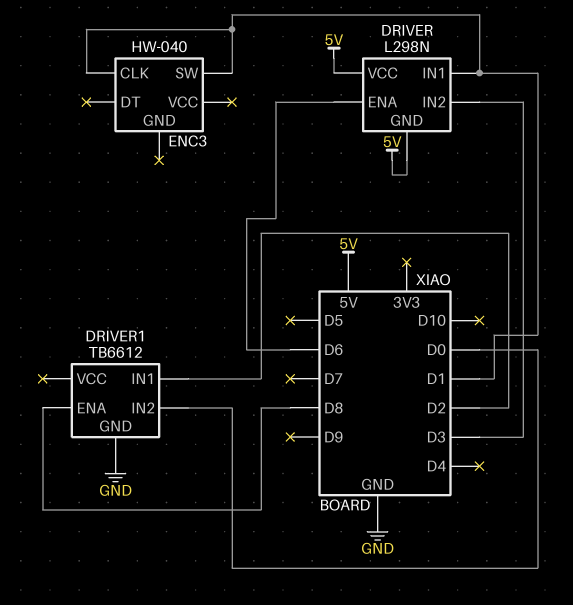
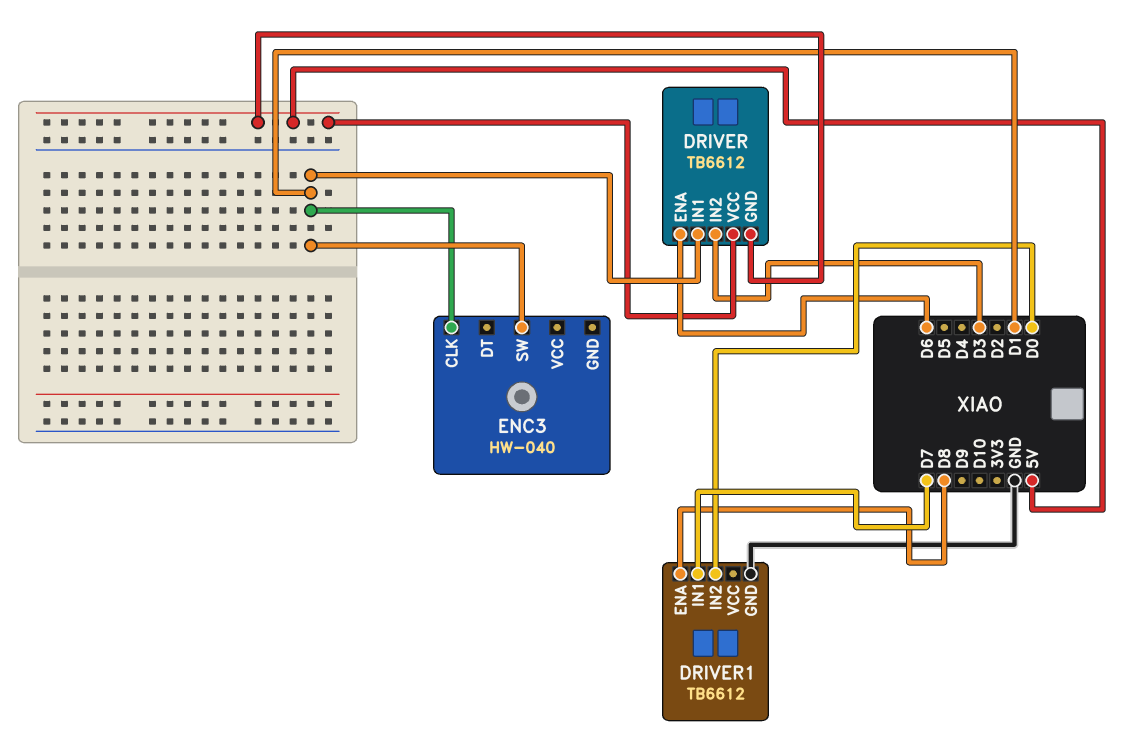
DRIVER: L298N -> TB6612
DRIVER1 pin IN1: D2 -> D7

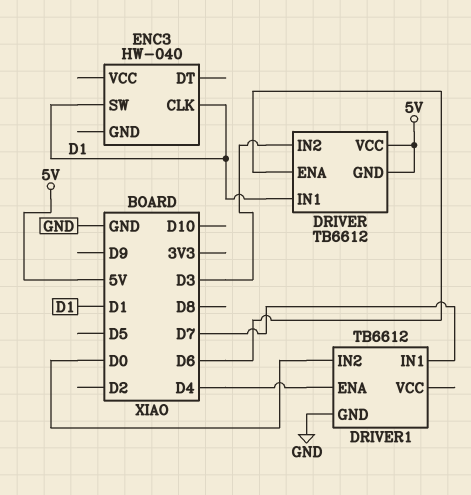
DRIVER1 pin ENA: D8 -> D4

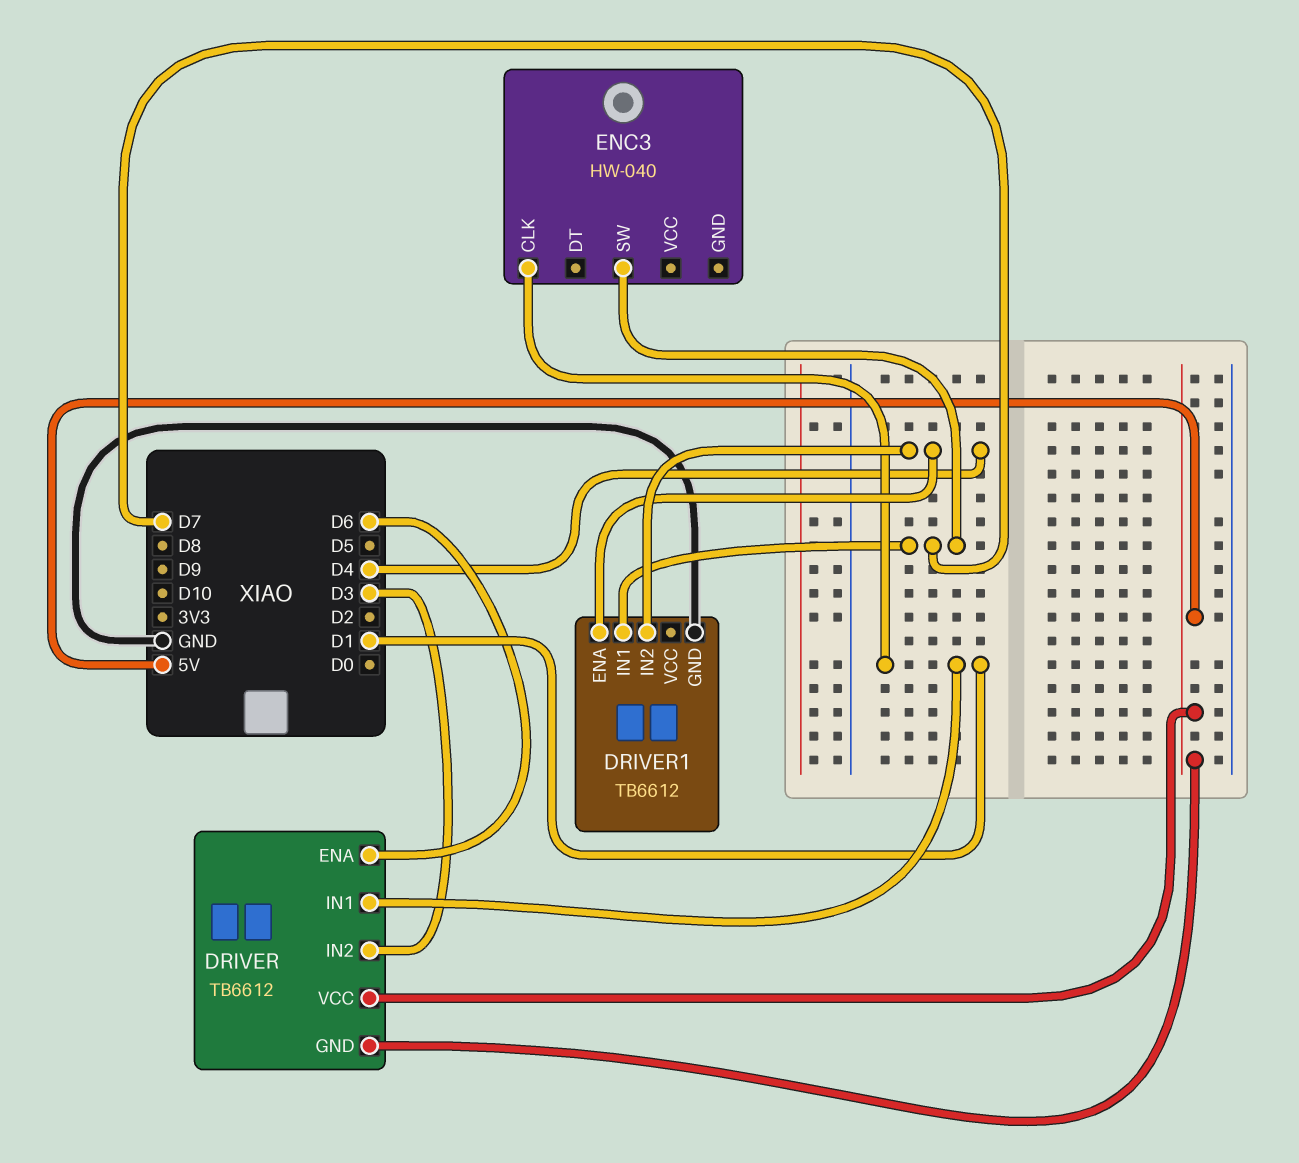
DRIVER1 pin IN2: D0 -> D4
ENC3 pin SW: D1 -> D7

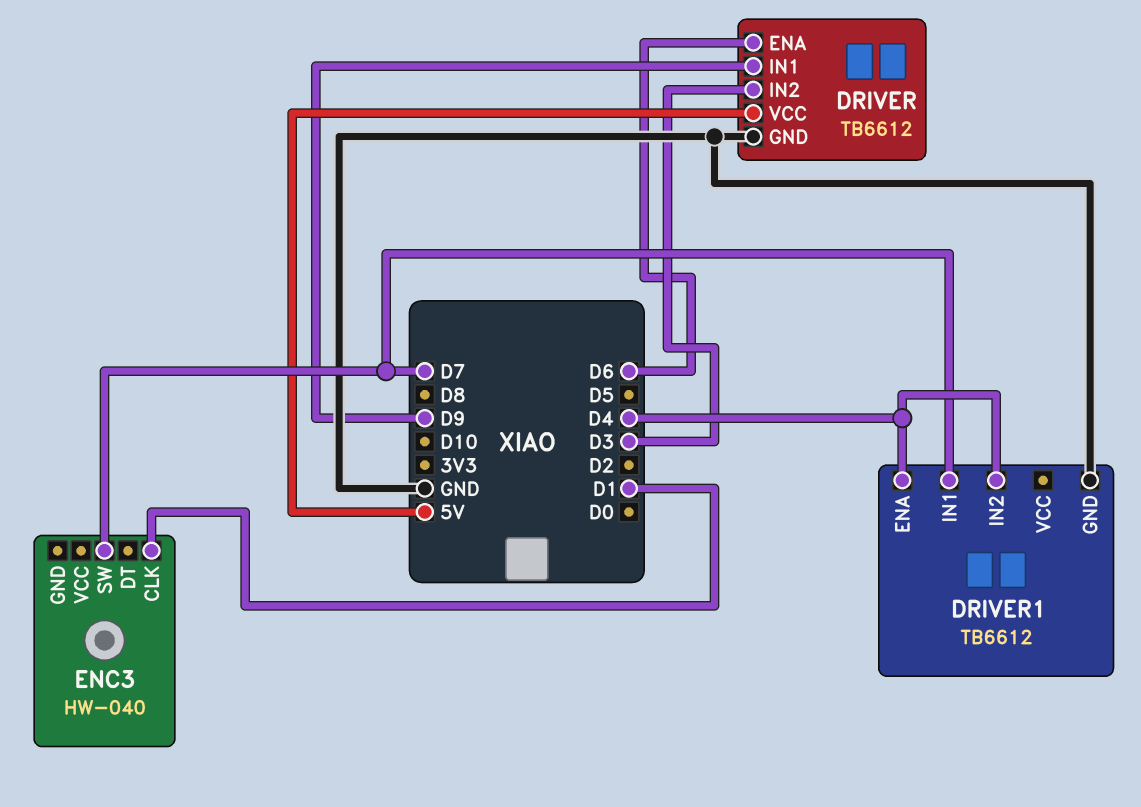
DRIVER pin GND: 5V -> GND
DRIVER pin IN1: D1 -> D9

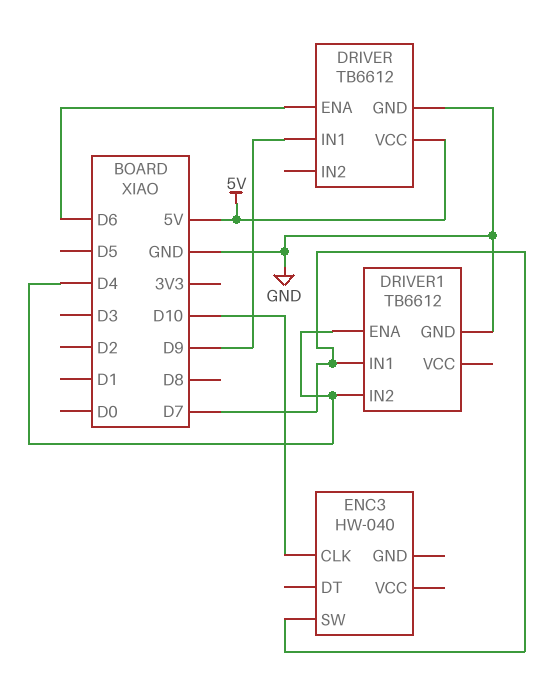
DRIVER pin IN2: D3 -> none
ENC3 pin CLK: D1 -> D10

